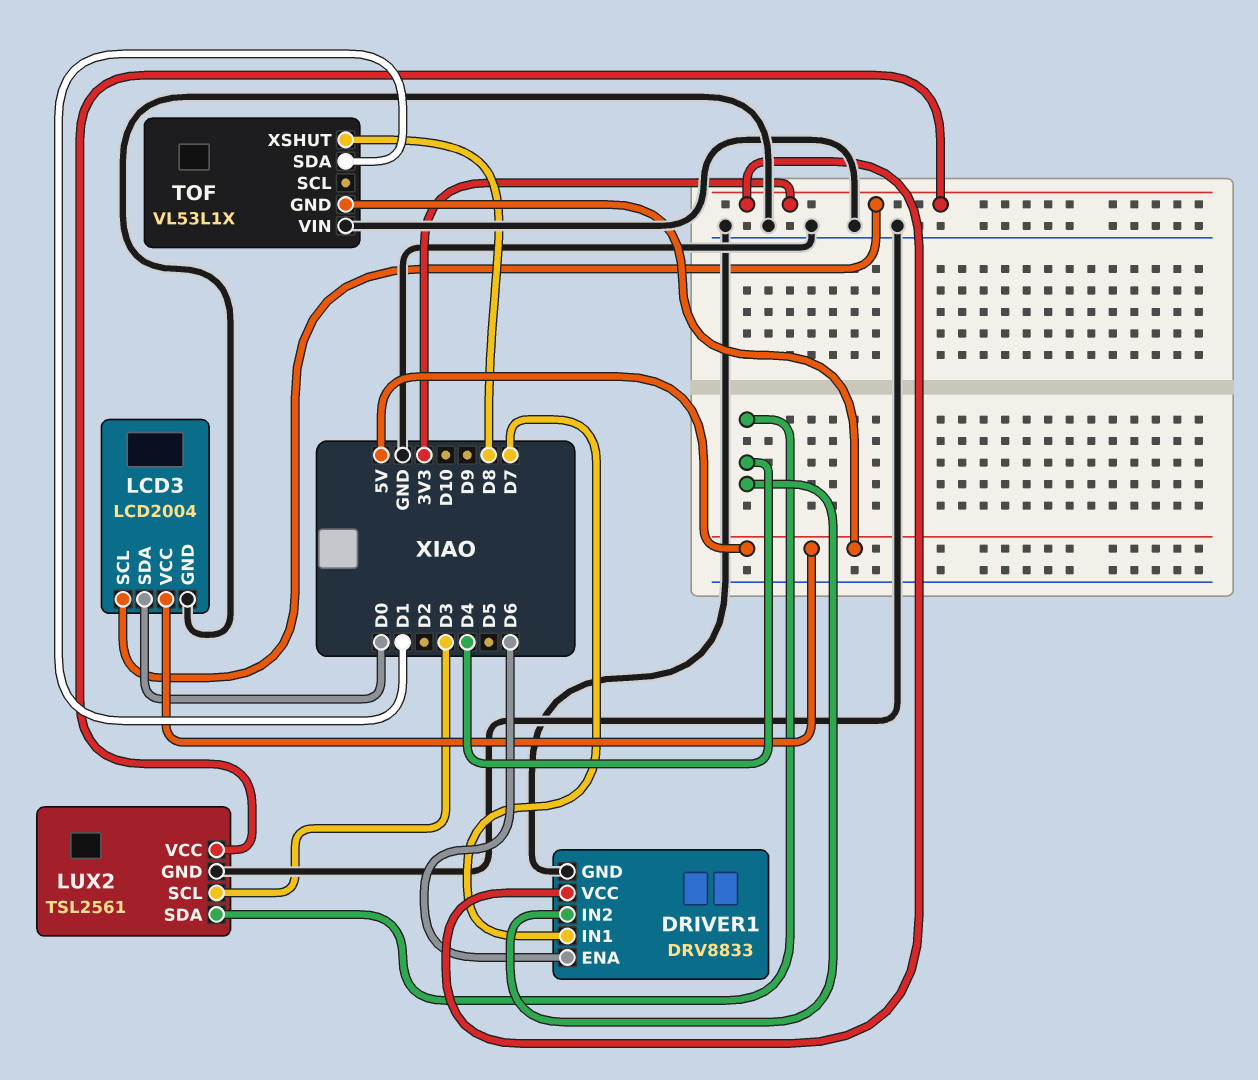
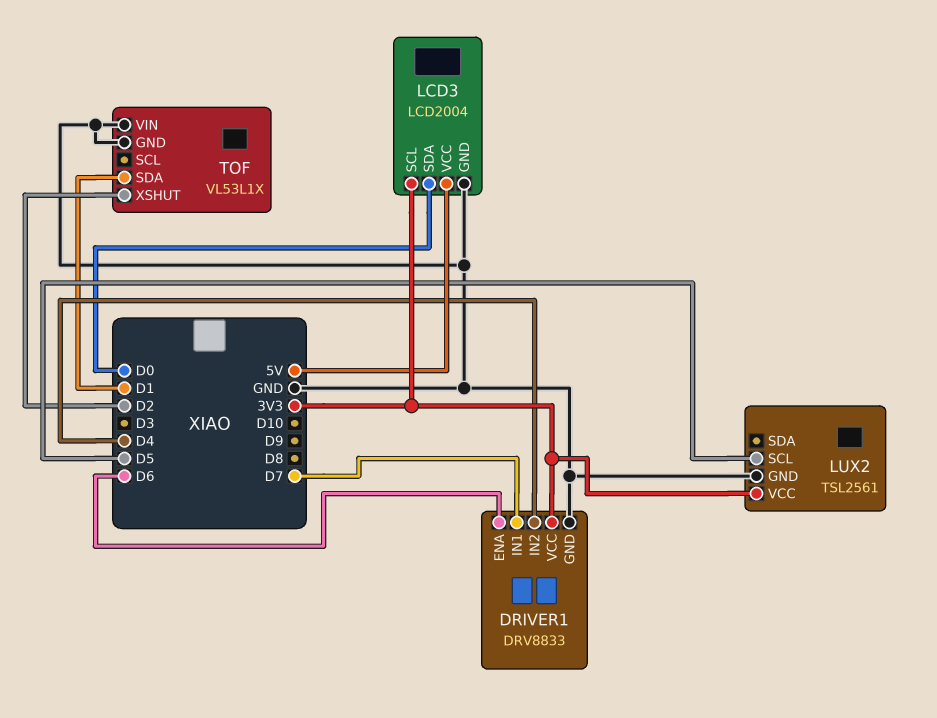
LUX2 pin SCL: D3 -> D5
LUX2 pin SDA: D4 -> none
TOF pin GND: 5V -> GND
TOF pin XSHUT: D8 -> D2

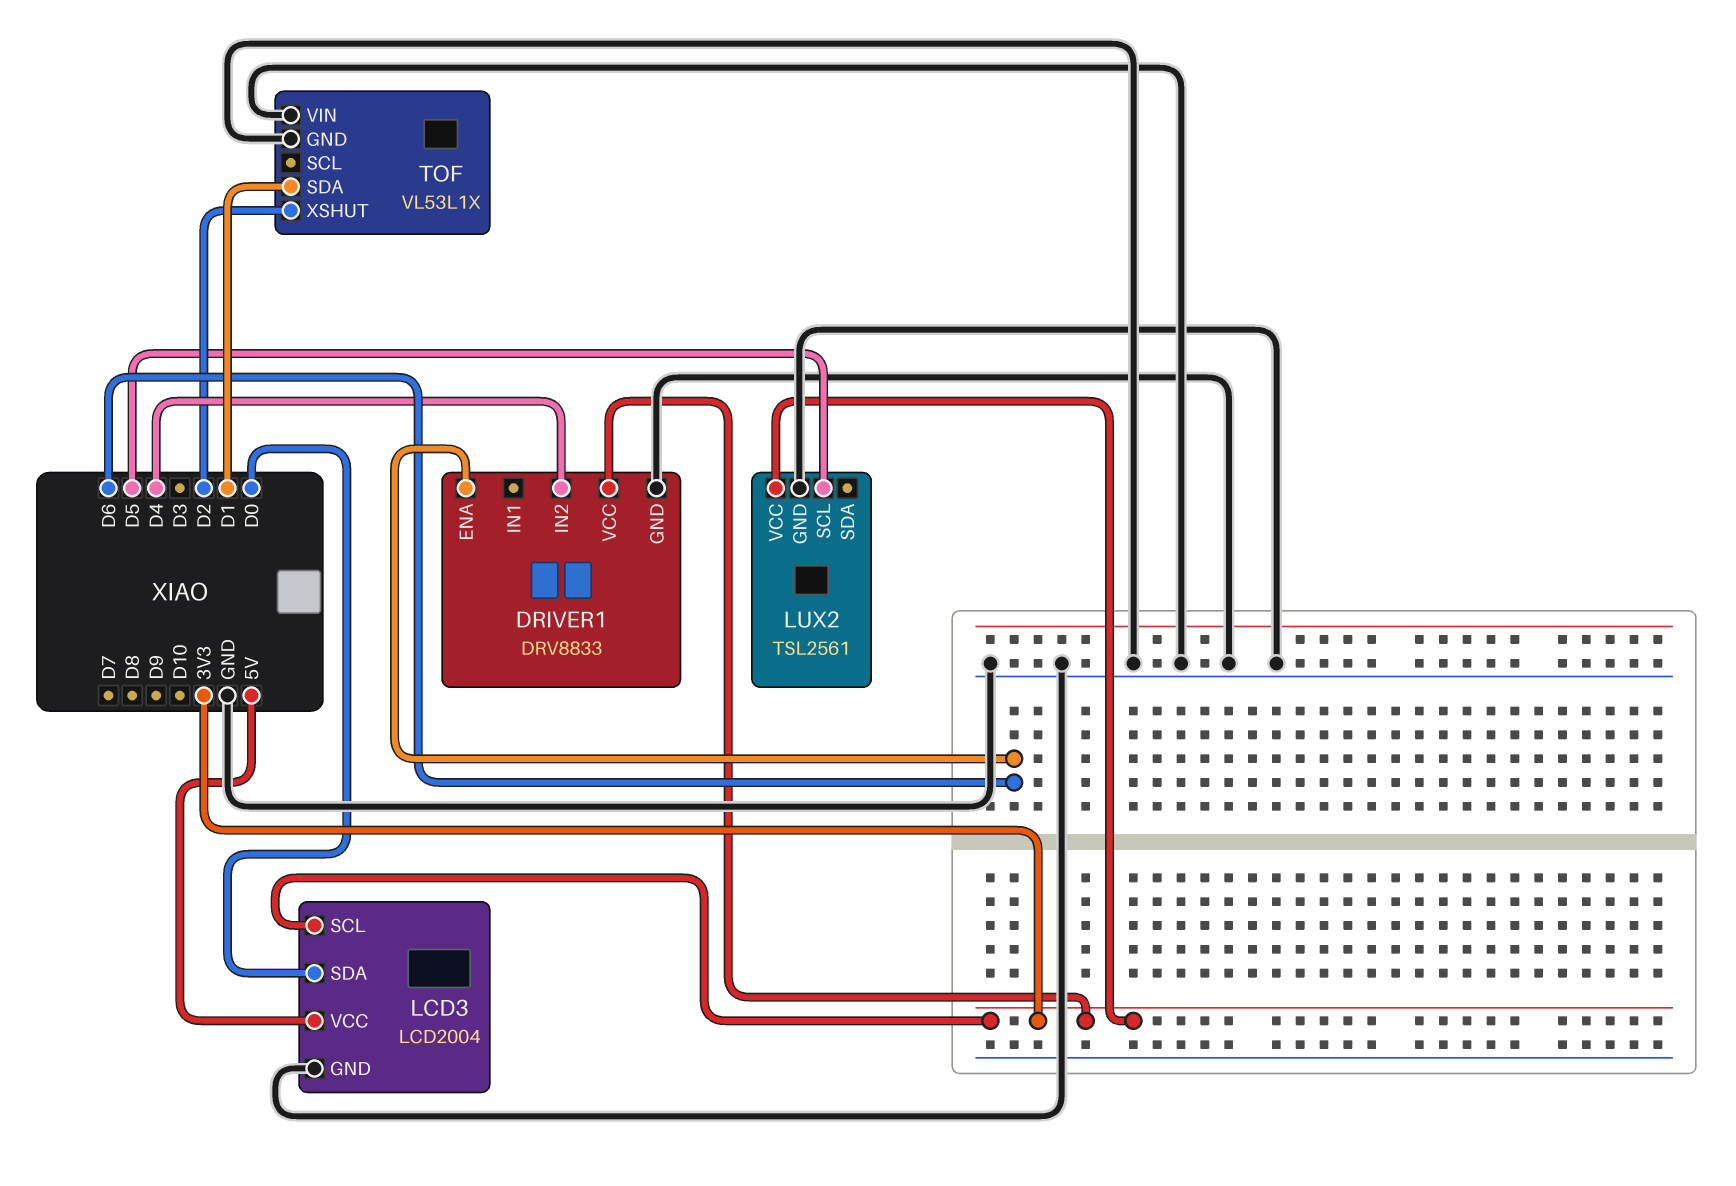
DRIVER1 pin IN1: D7 -> none

